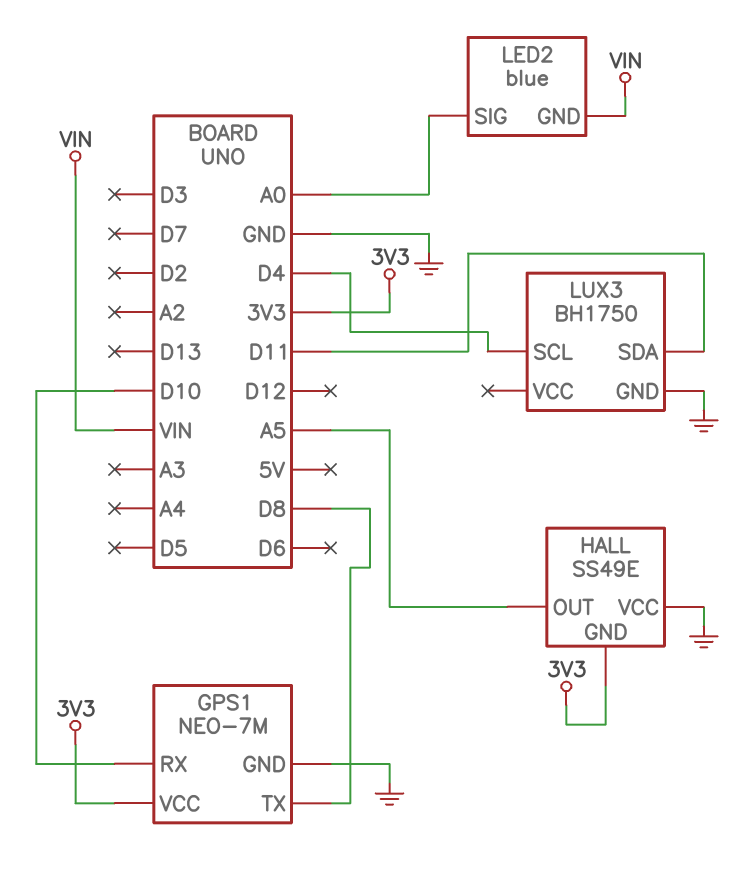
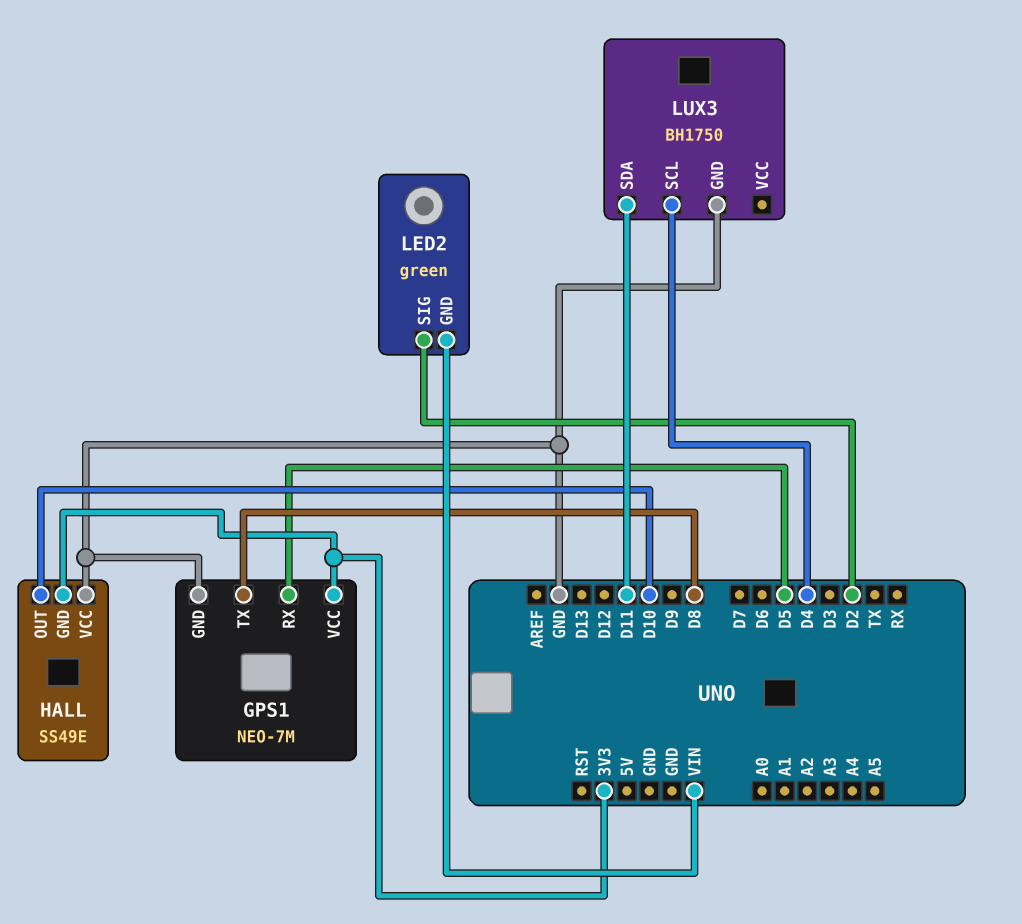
GPS1 pin RX: D10 -> D5
HALL pin OUT: A5 -> D10
LED2: blue -> green
LED2 pin SIG: A0 -> D2

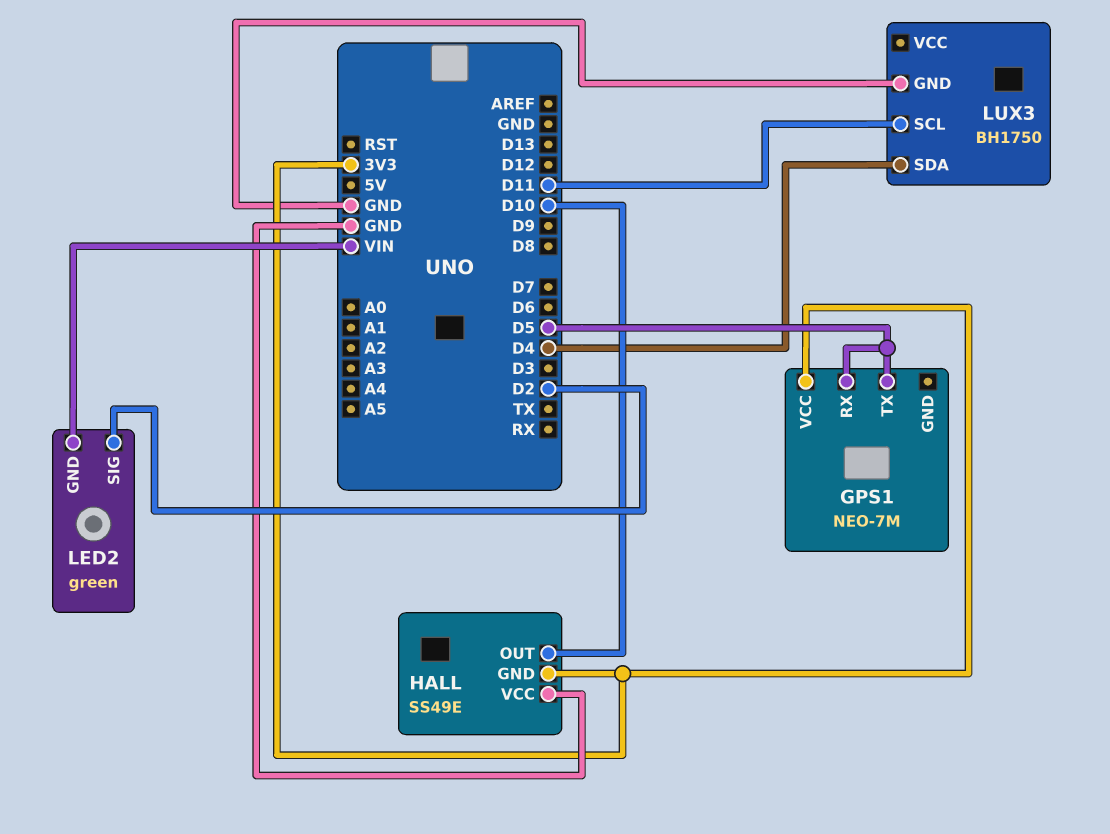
GPS1 pin GND: GND -> none
GPS1 pin TX: D8 -> D5
LUX3 pin SCL: D4 -> D11
LUX3 pin SDA: D11 -> D4

